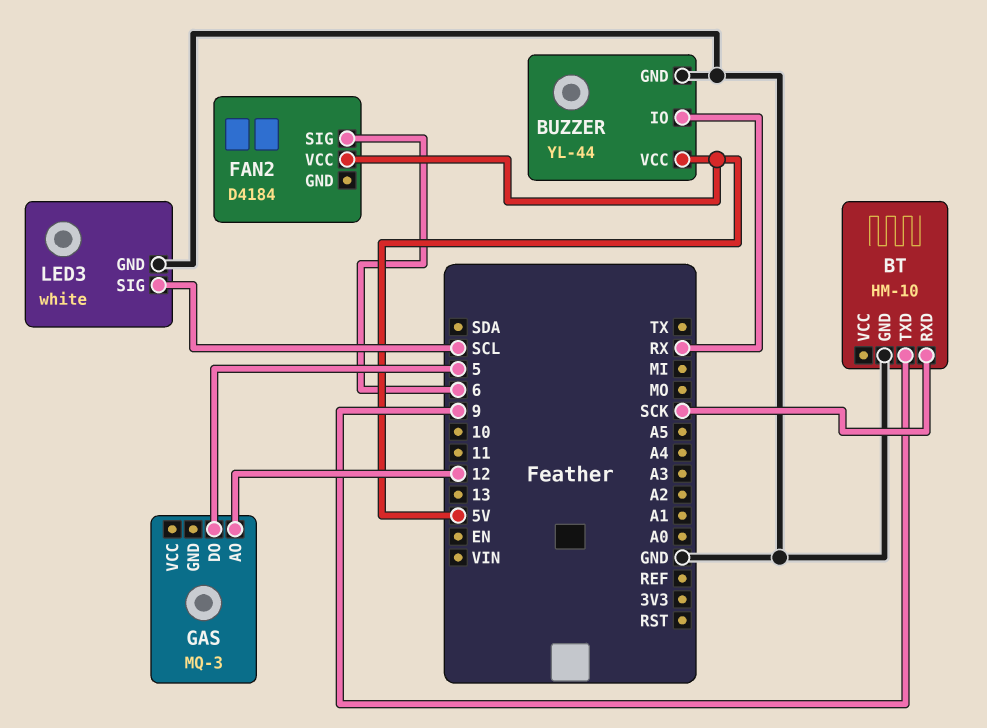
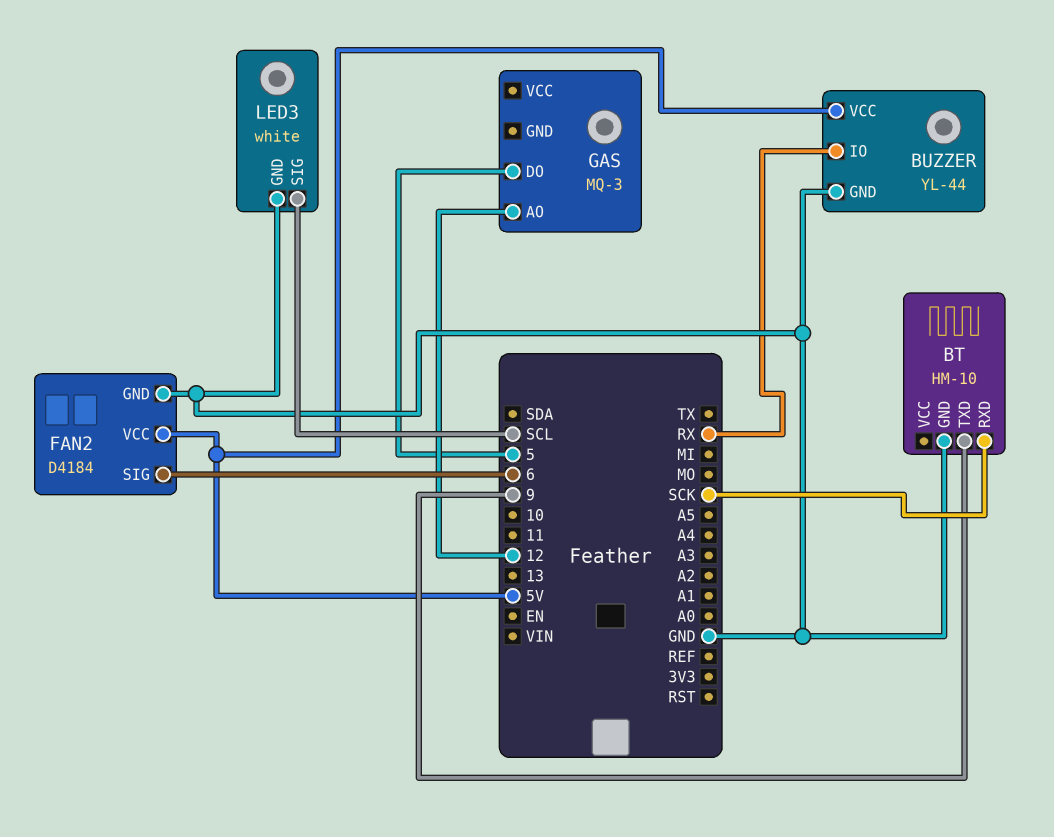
FAN2 pin GND: none -> GND

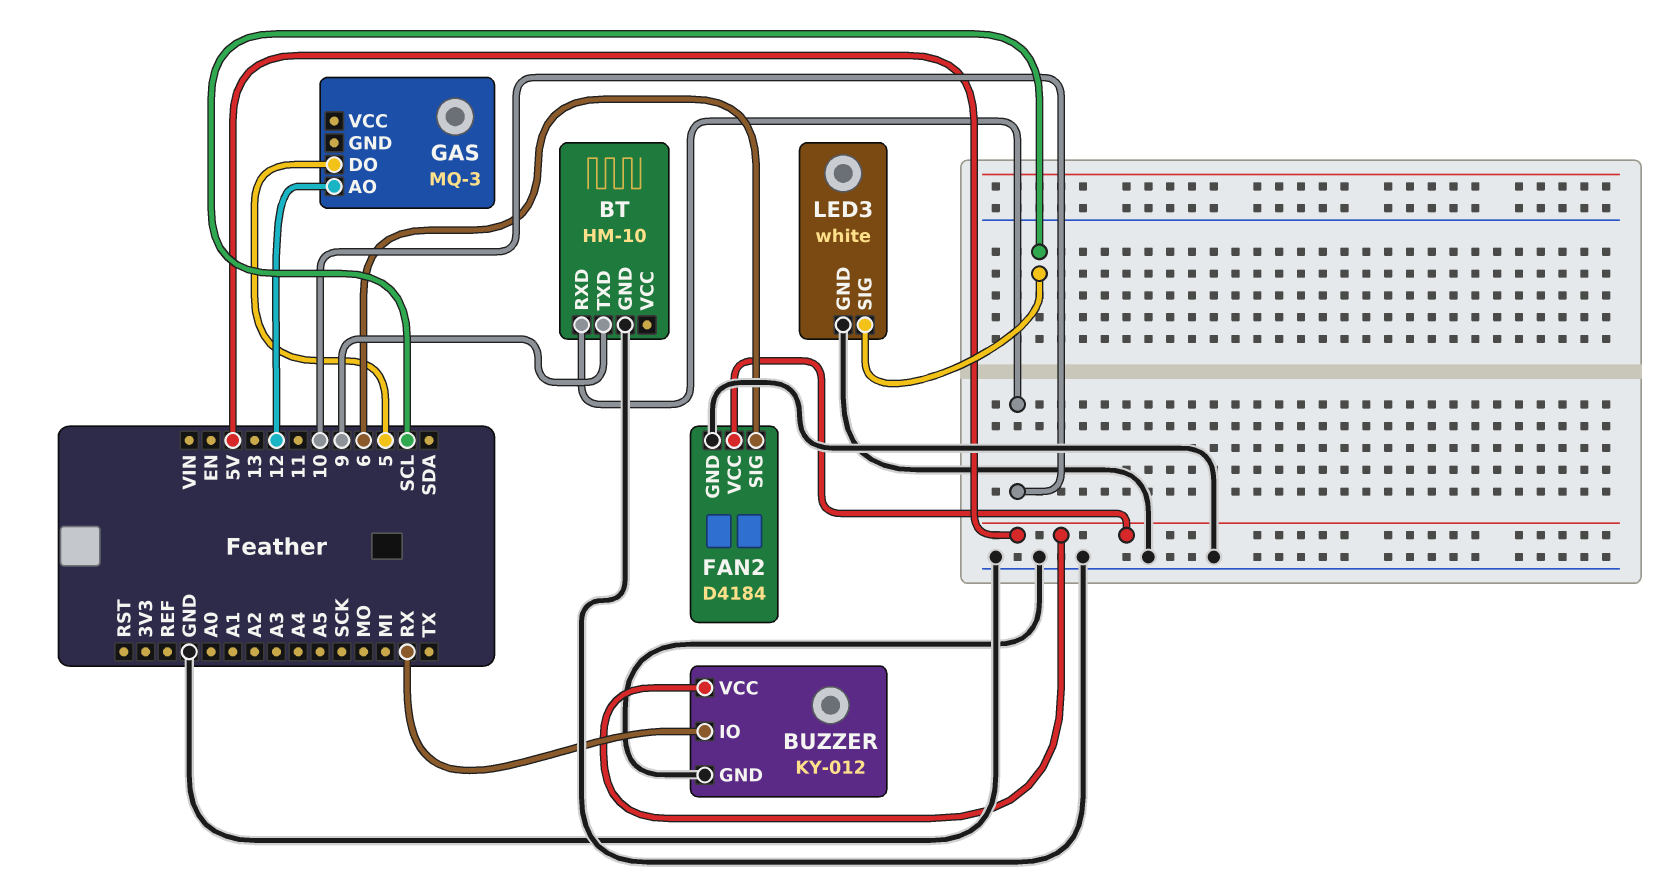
BT pin RXD: SCK -> 10
BUZZER: YL-44 -> KY-012

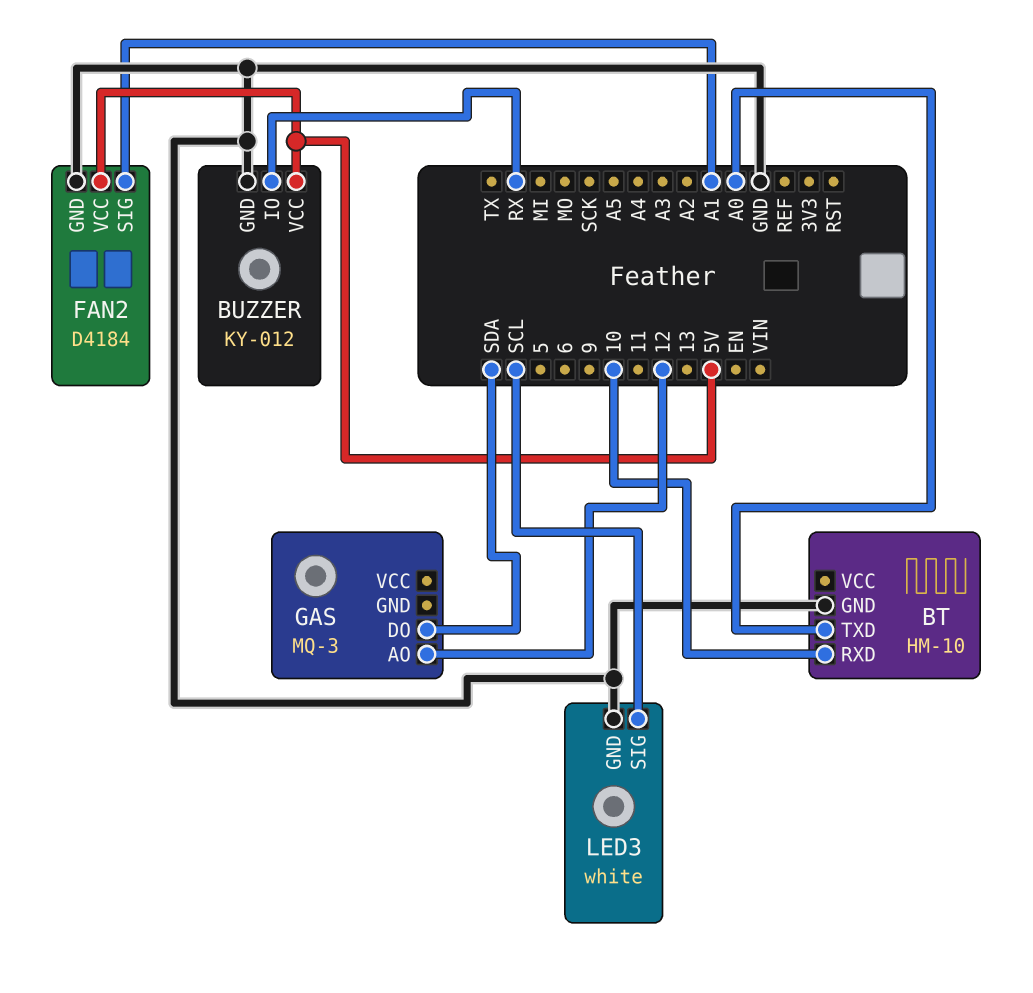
BT pin TXD: 9 -> A0
FAN2 pin SIG: 6 -> A1
GAS pin DO: 5 -> SDA

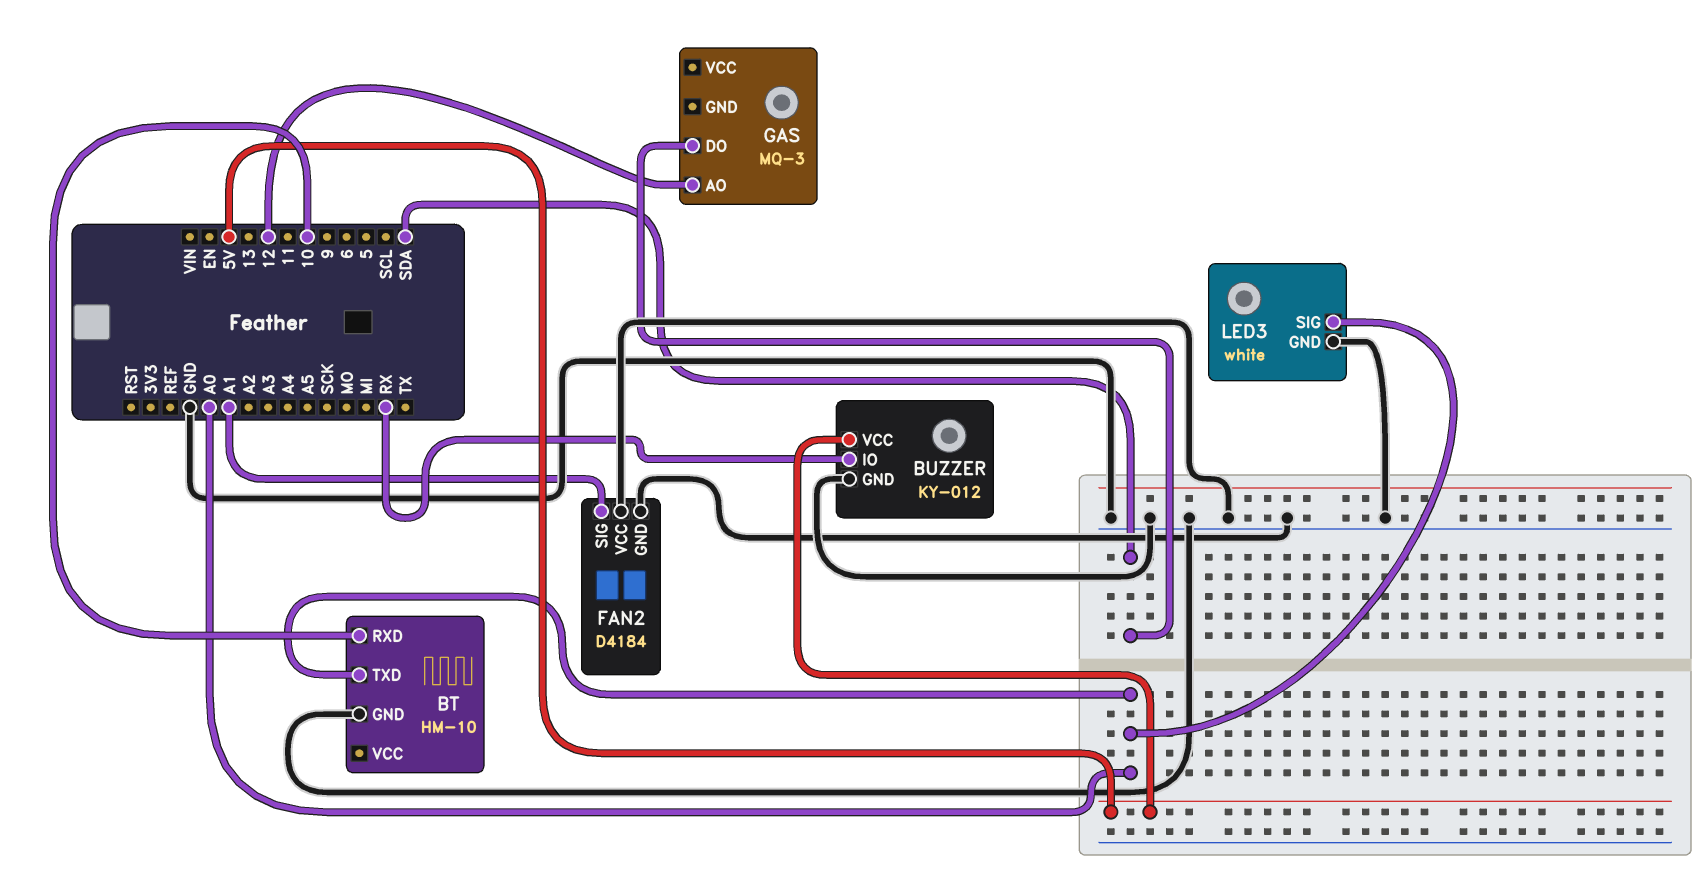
FAN2 pin VCC: 5V -> GND
LED3 pin SIG: SCL -> A0

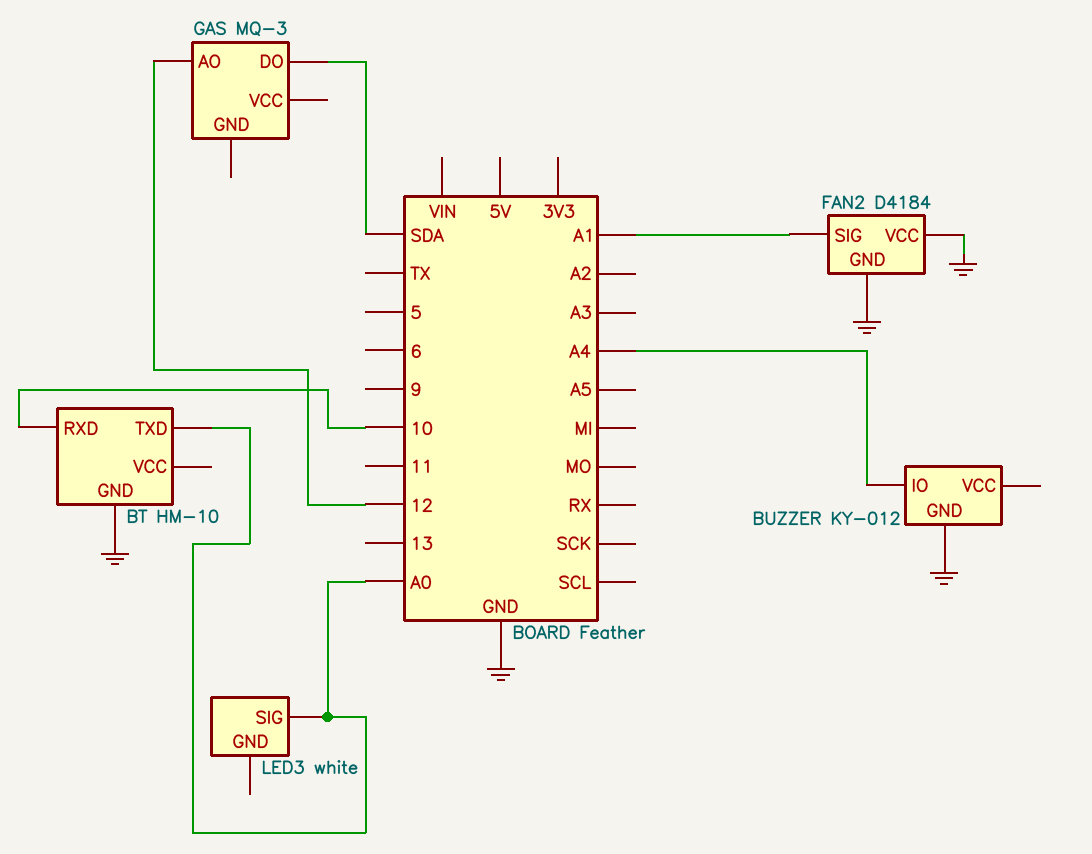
BUZZER pin IO: RX -> A4
BUZZER pin VCC: 5V -> none
LED3 pin GND: GND -> none

